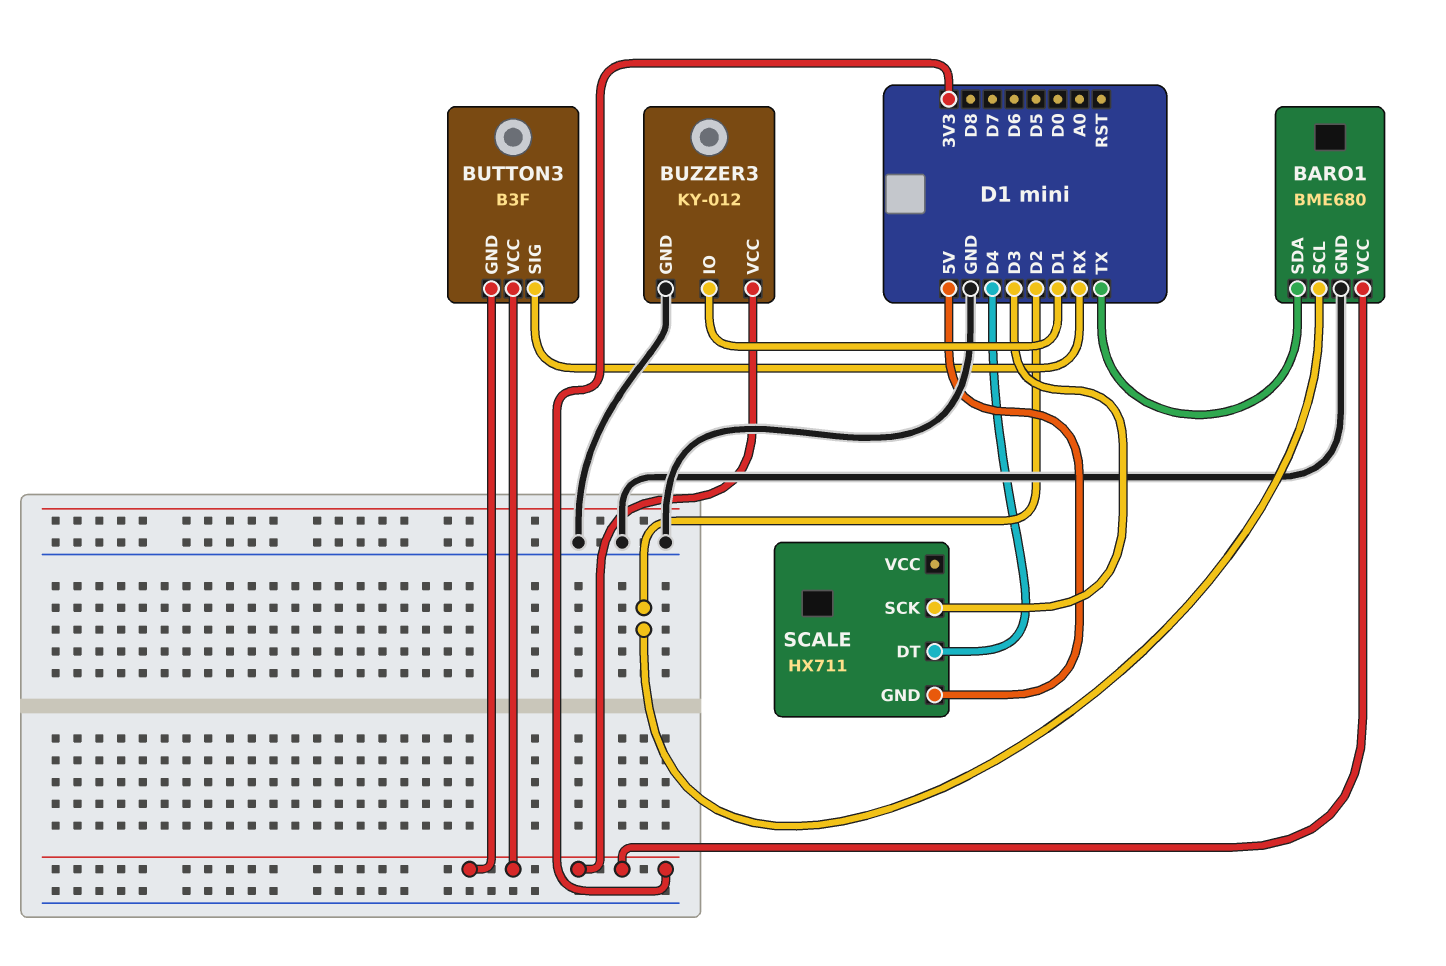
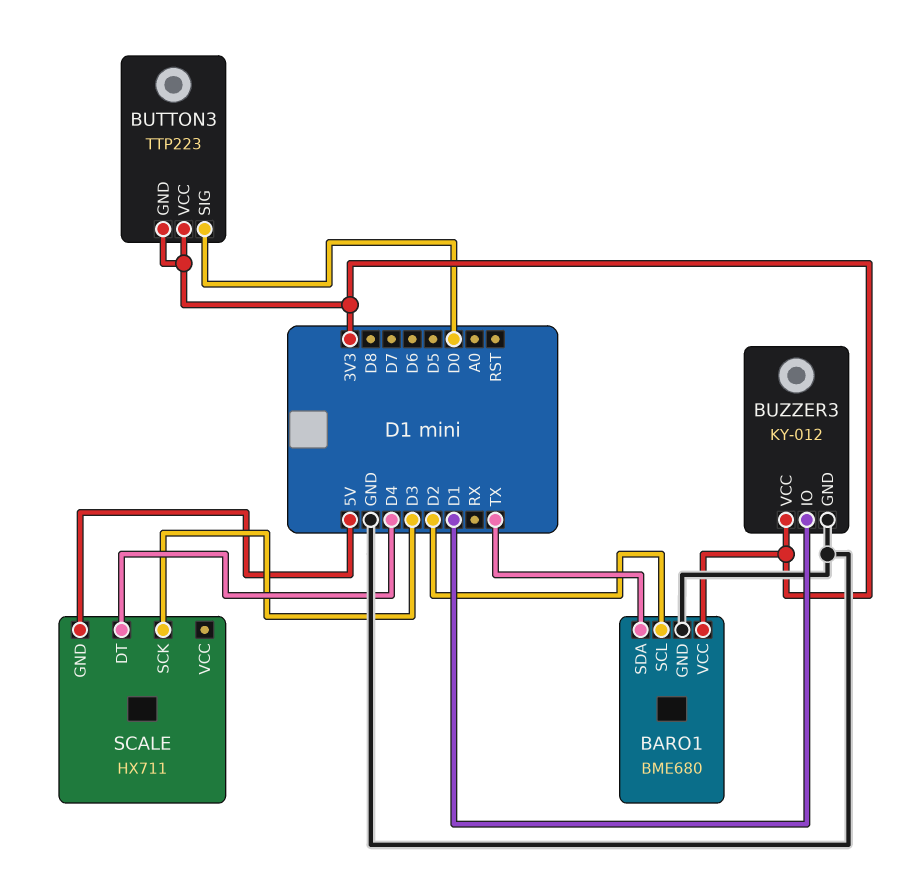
BUTTON3: B3F -> TTP223
BUTTON3 pin SIG: RX -> D0

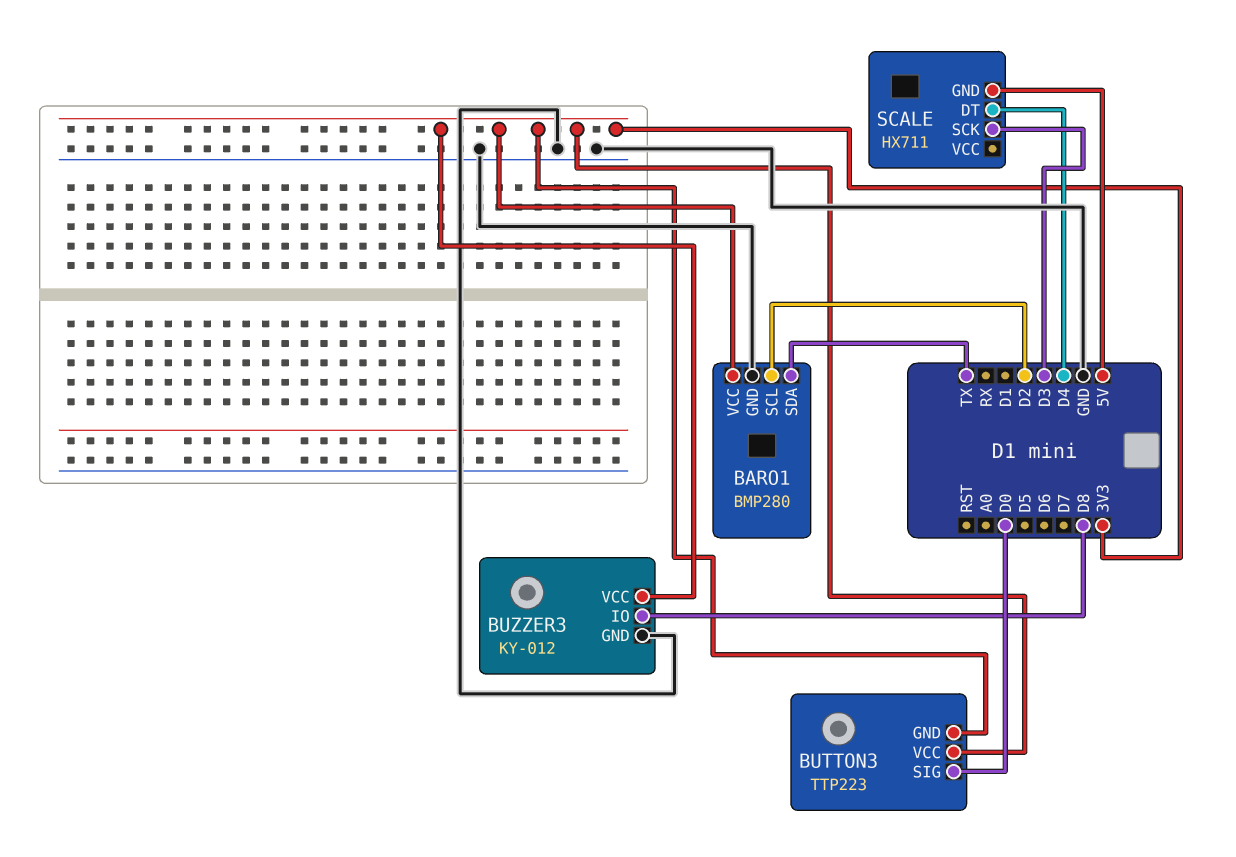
BARO1: BME680 -> BMP280
BUZZER3 pin IO: D1 -> D8

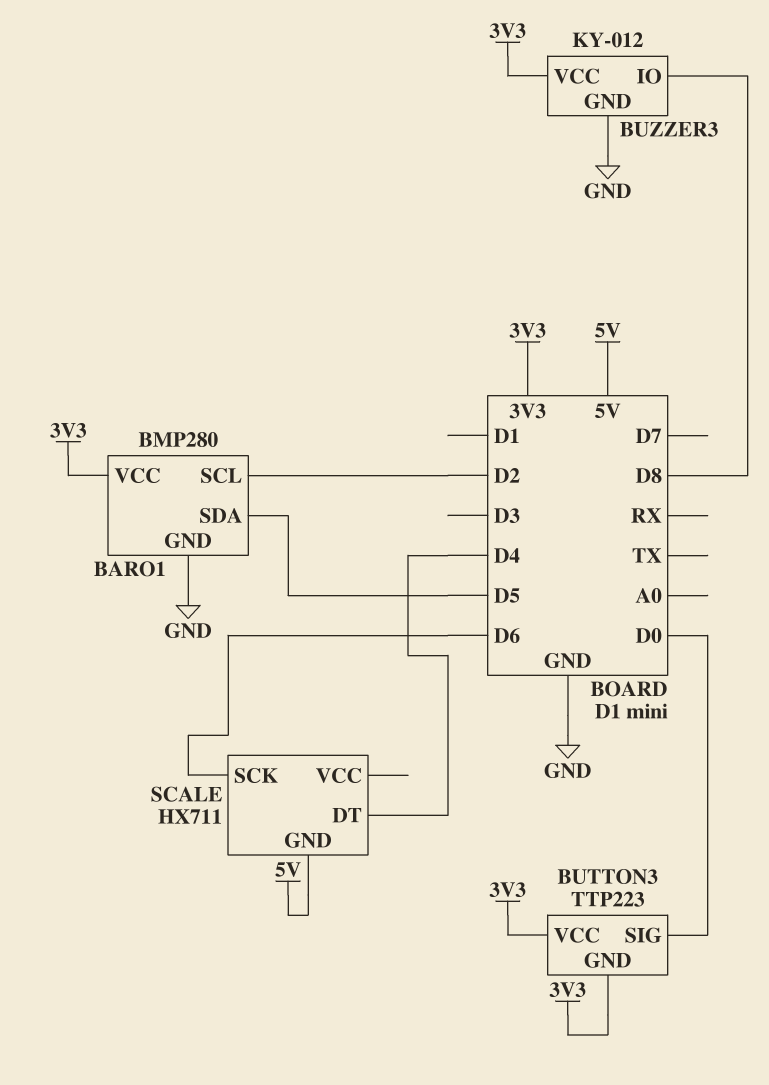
BARO1 pin SDA: TX -> D5
SCALE pin SCK: D3 -> D6

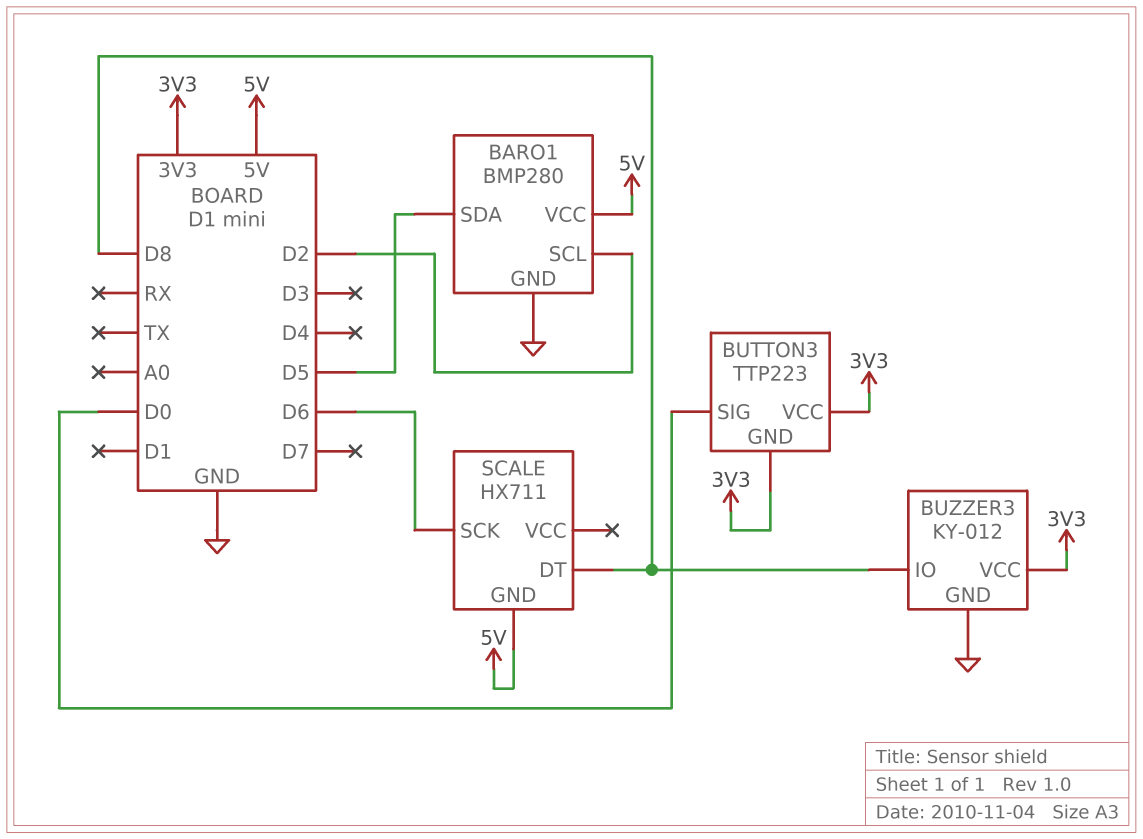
BARO1 pin VCC: 3V3 -> 5V
SCALE pin DT: D4 -> D8

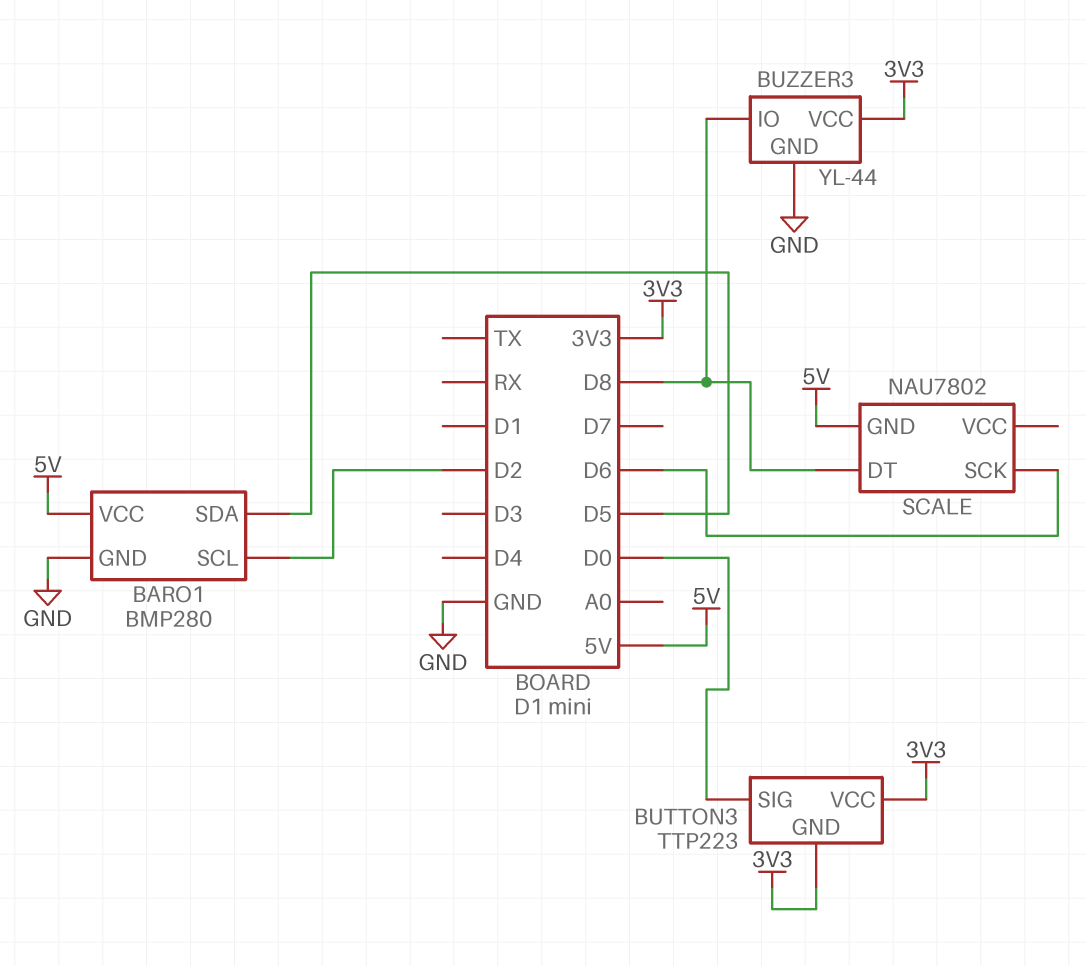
BUZZER3: KY-012 -> YL-44
SCALE: HX711 -> NAU7802

